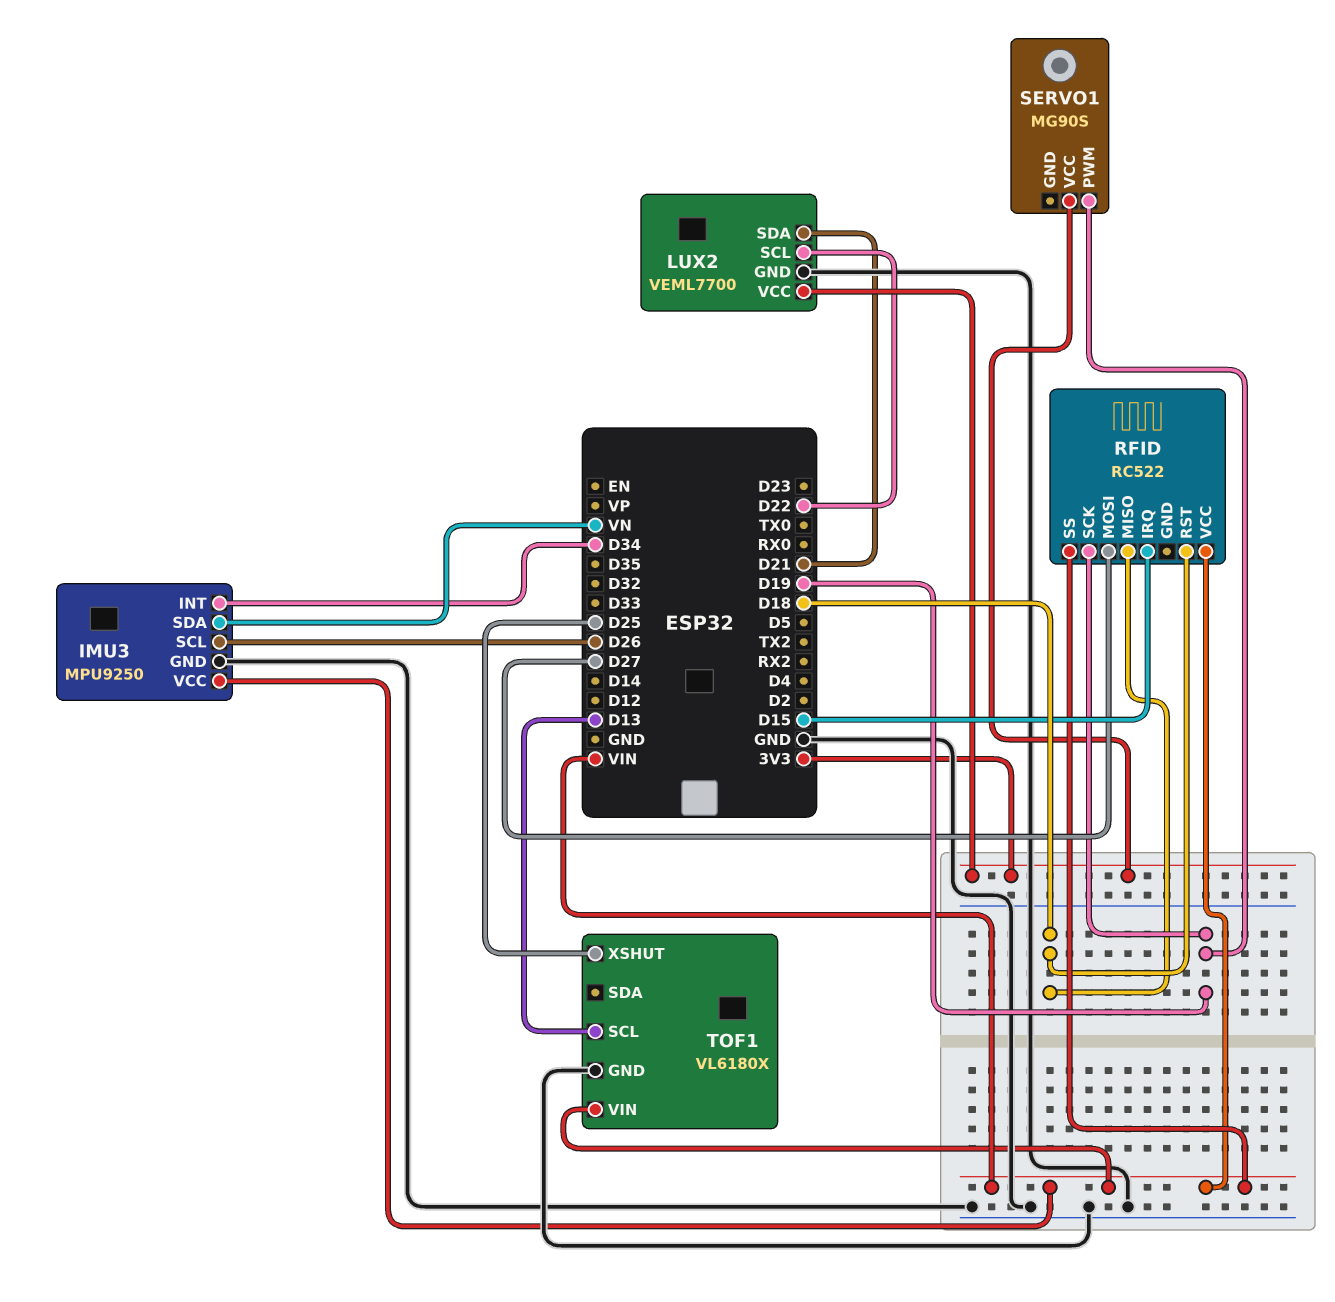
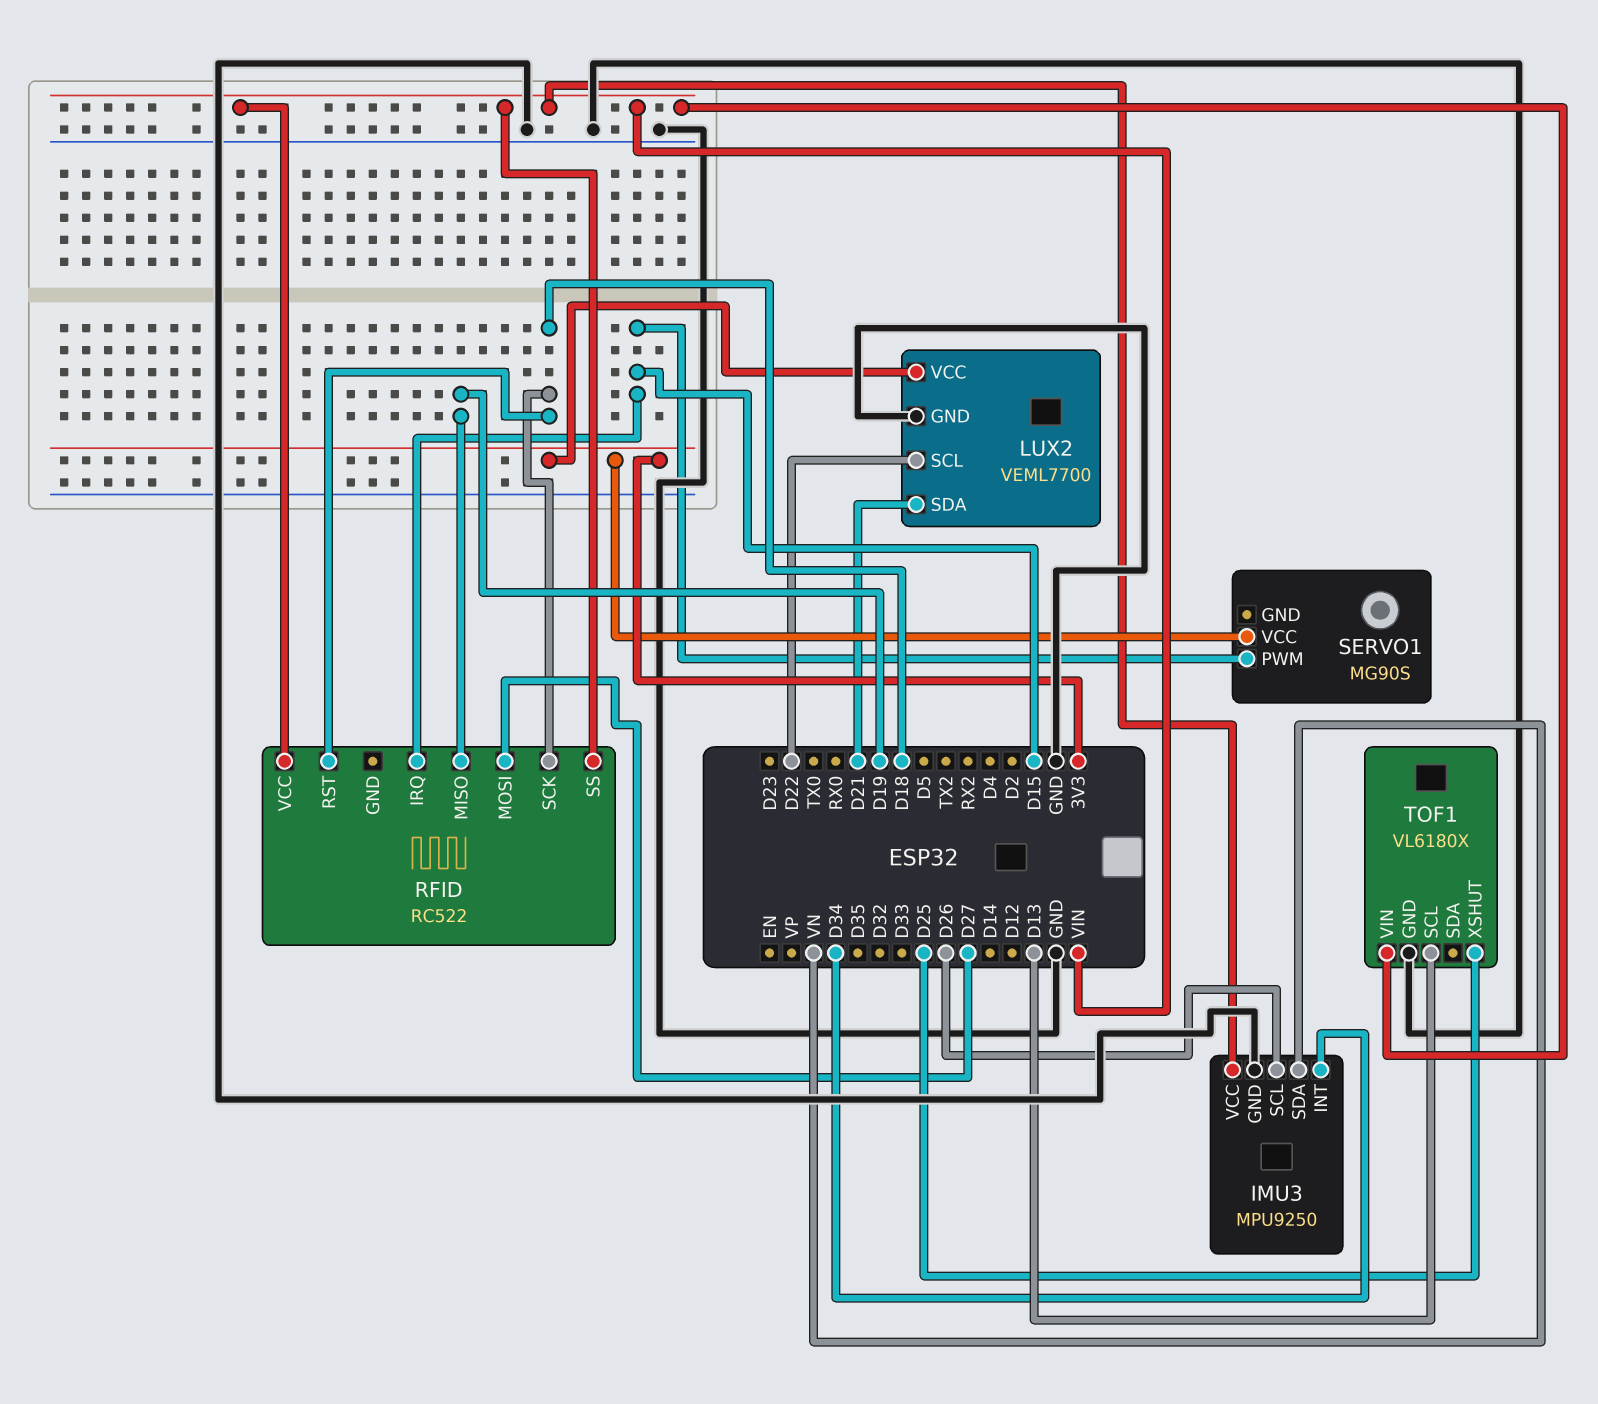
RFID pin MISO: D18 -> D19
RFID pin SCK: D19 -> D18
SERVO1 pin PWM: D19 -> D15

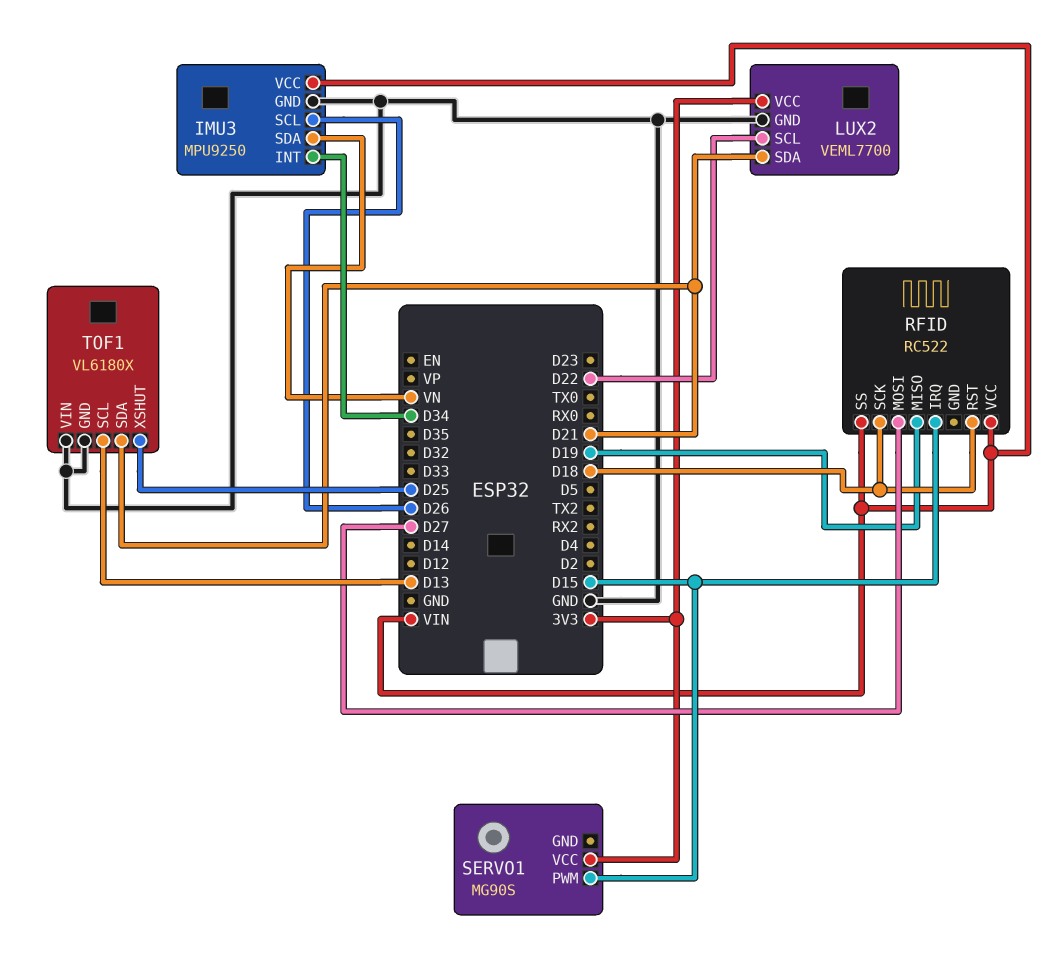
TOF1 pin SDA: none -> D21
TOF1 pin VIN: VIN -> GND

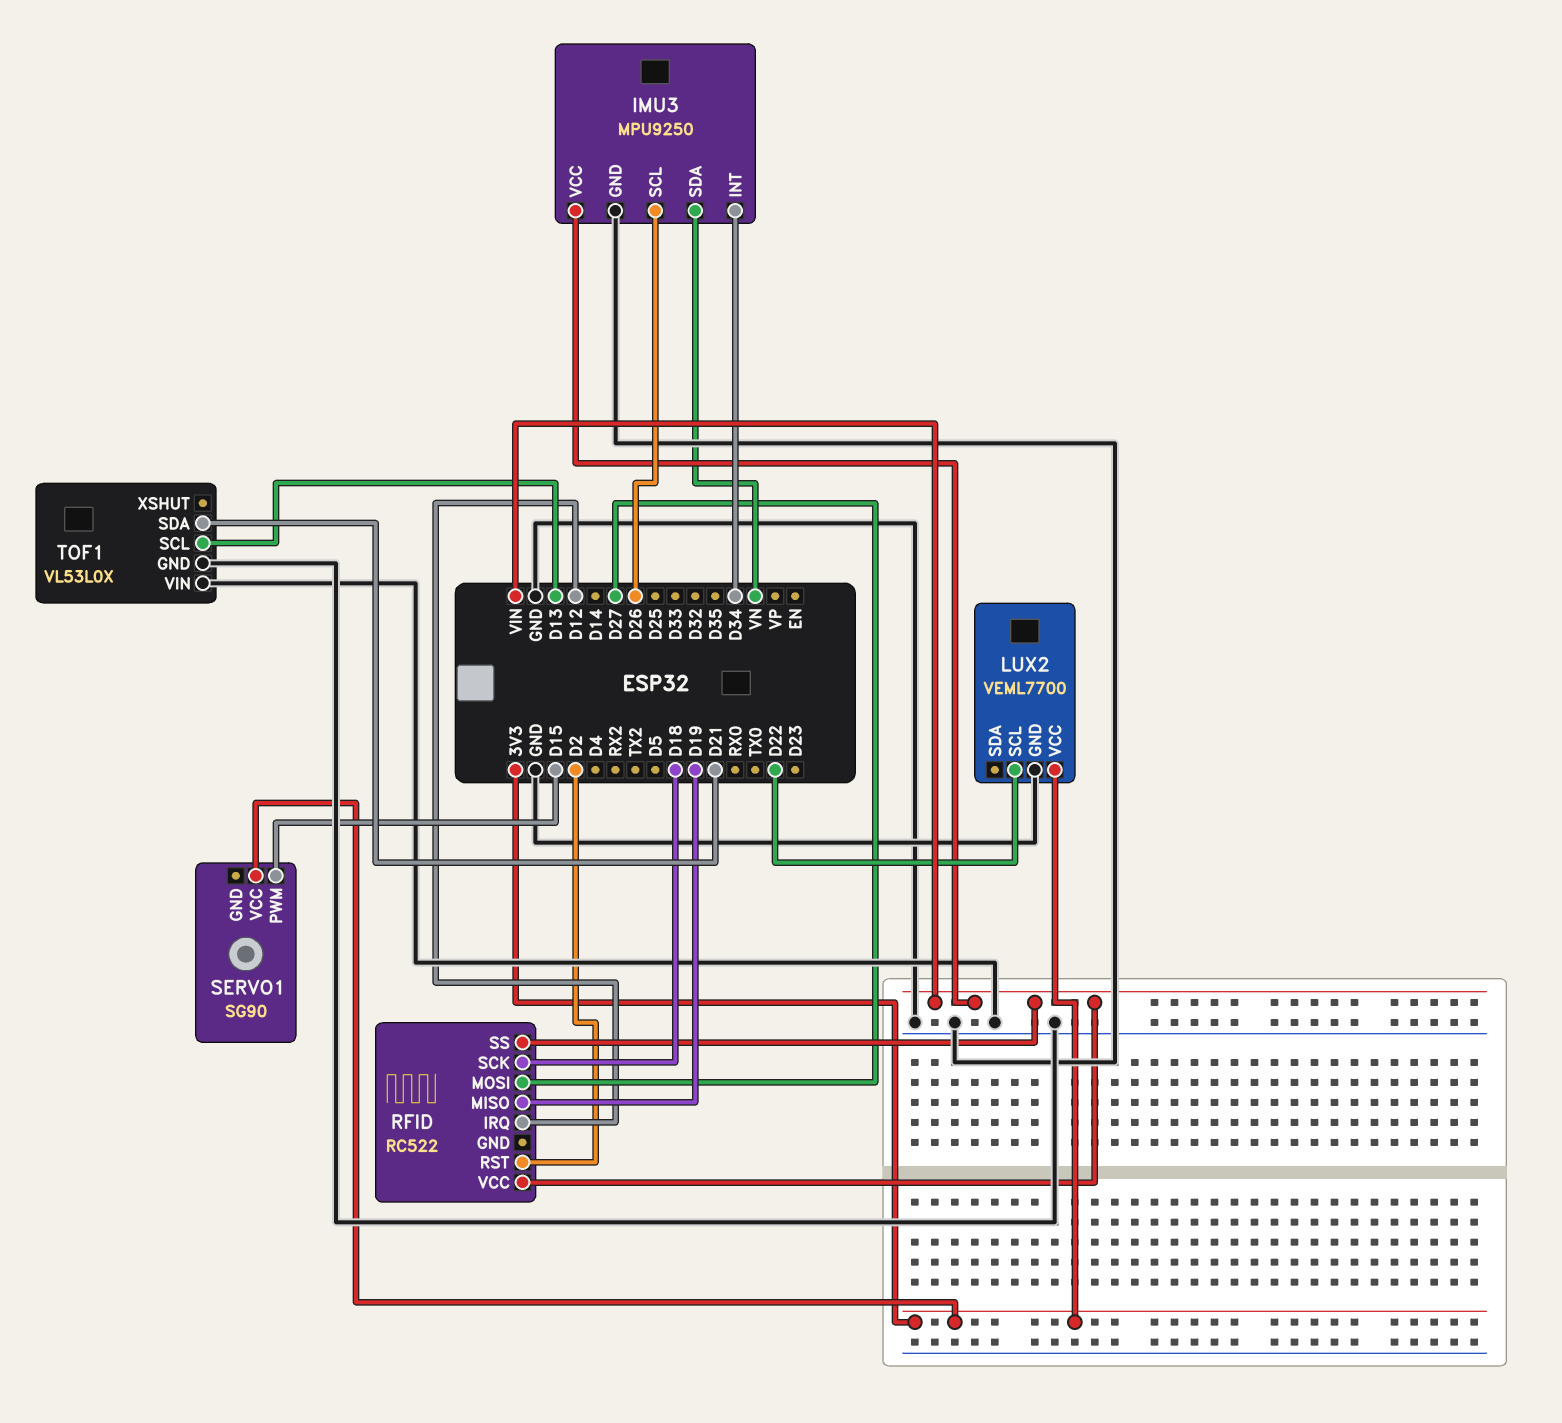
LUX2 pin SDA: D21 -> none
RFID pin IRQ: D15 -> D12
RFID pin RST: D18 -> D2
SERVO1: MG90S -> SG90
TOF1: VL6180X -> VL53L0X
TOF1 pin XSHUT: D25 -> none

